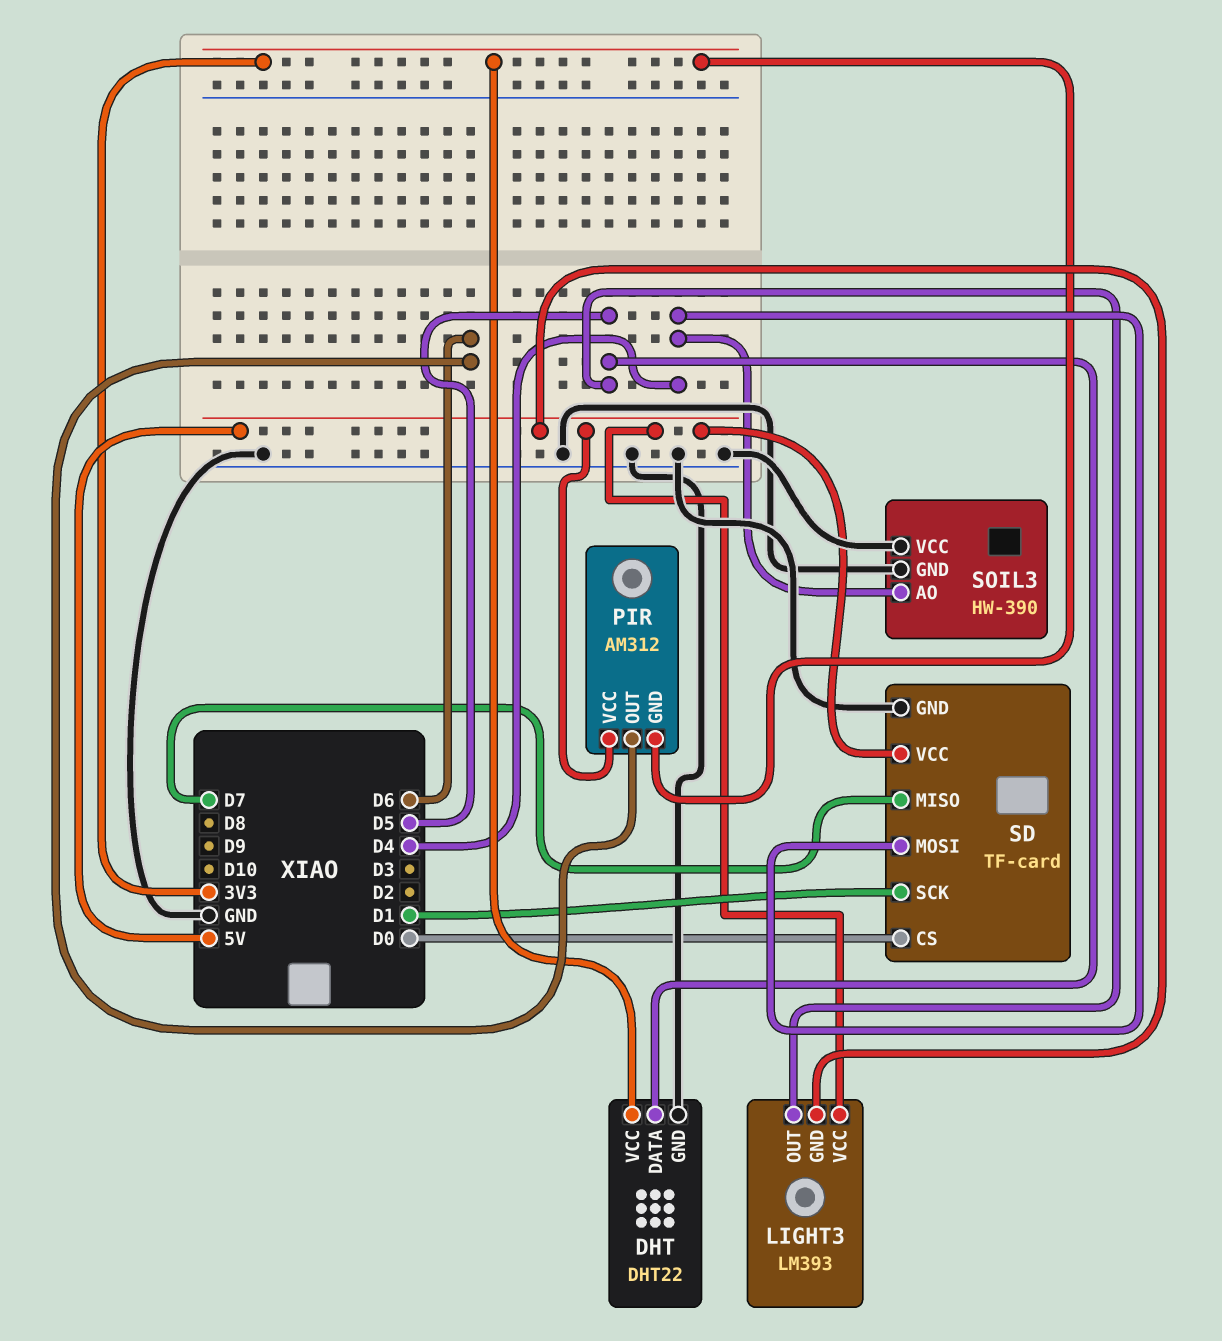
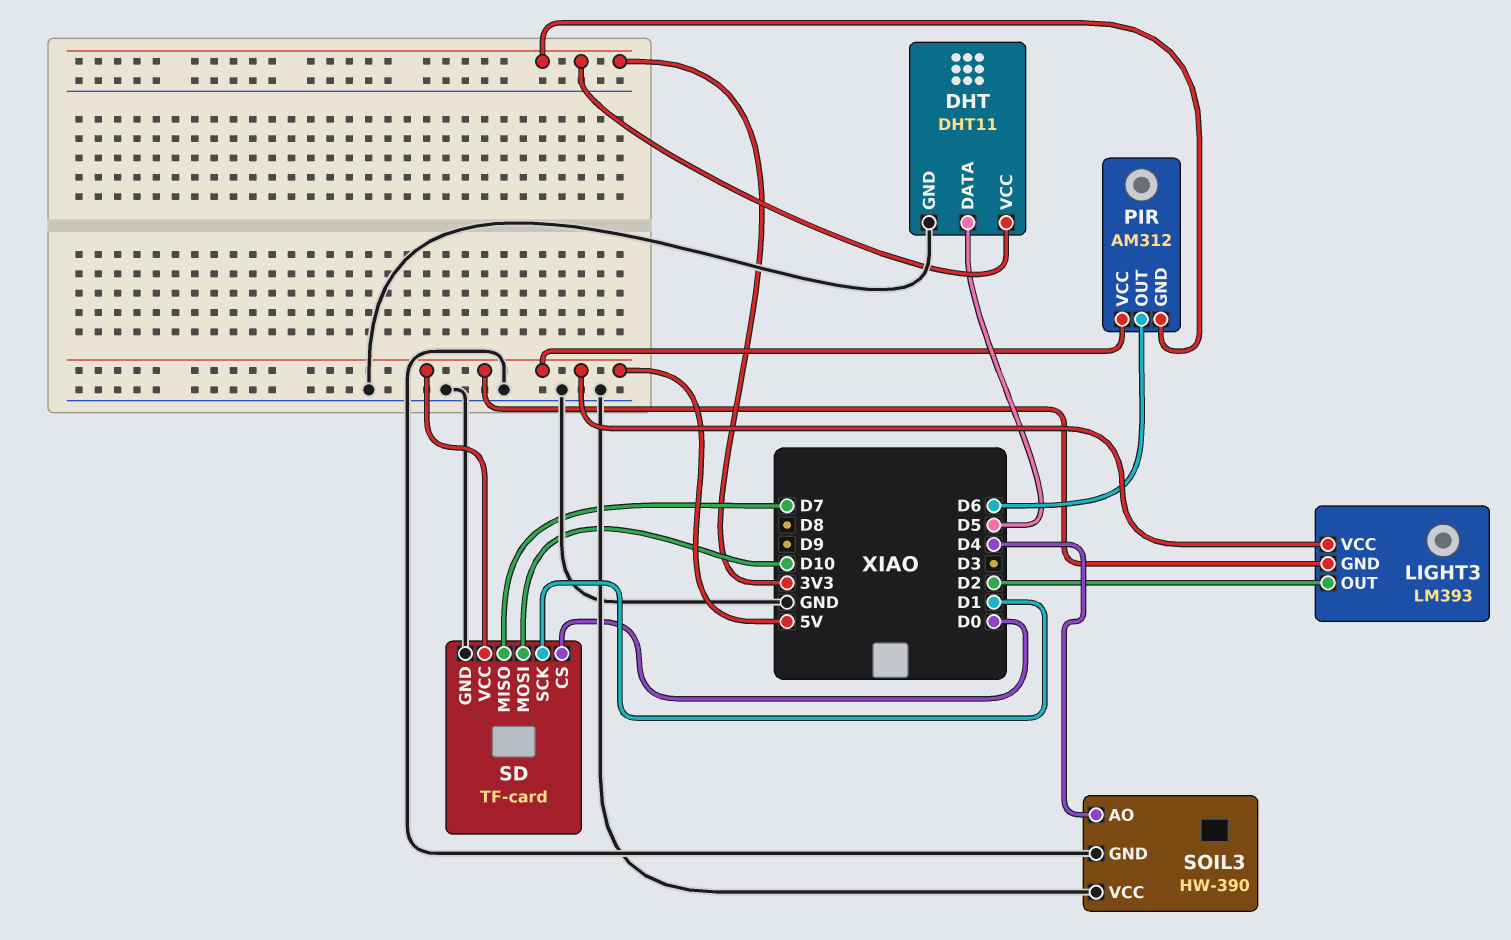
DHT: DHT22 -> DHT11
LIGHT3 pin OUT: D5 -> D2
SD pin MOSI: D4 -> D10

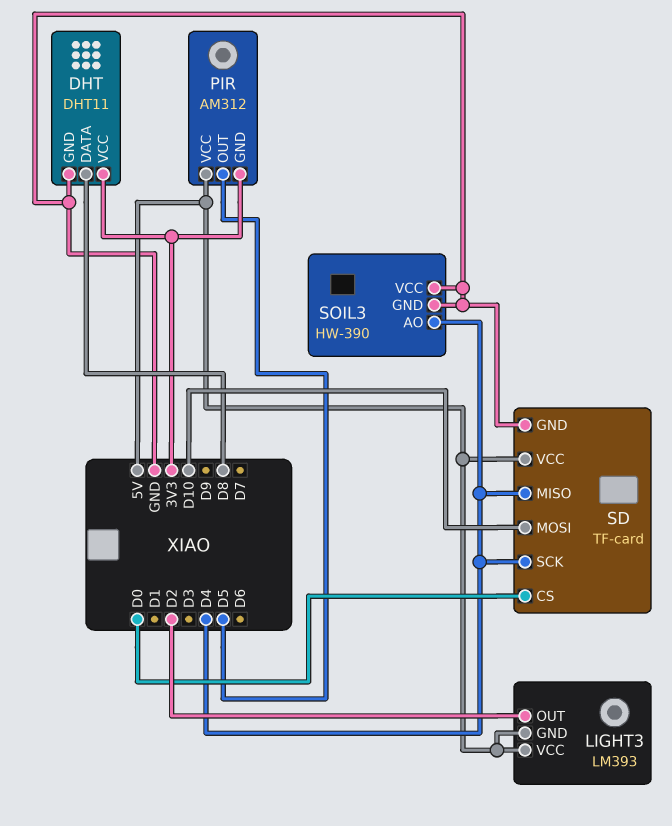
DHT pin DATA: D5 -> D8
PIR pin OUT: D6 -> D5
SD pin MISO: D7 -> D4
SD pin SCK: D1 -> D4

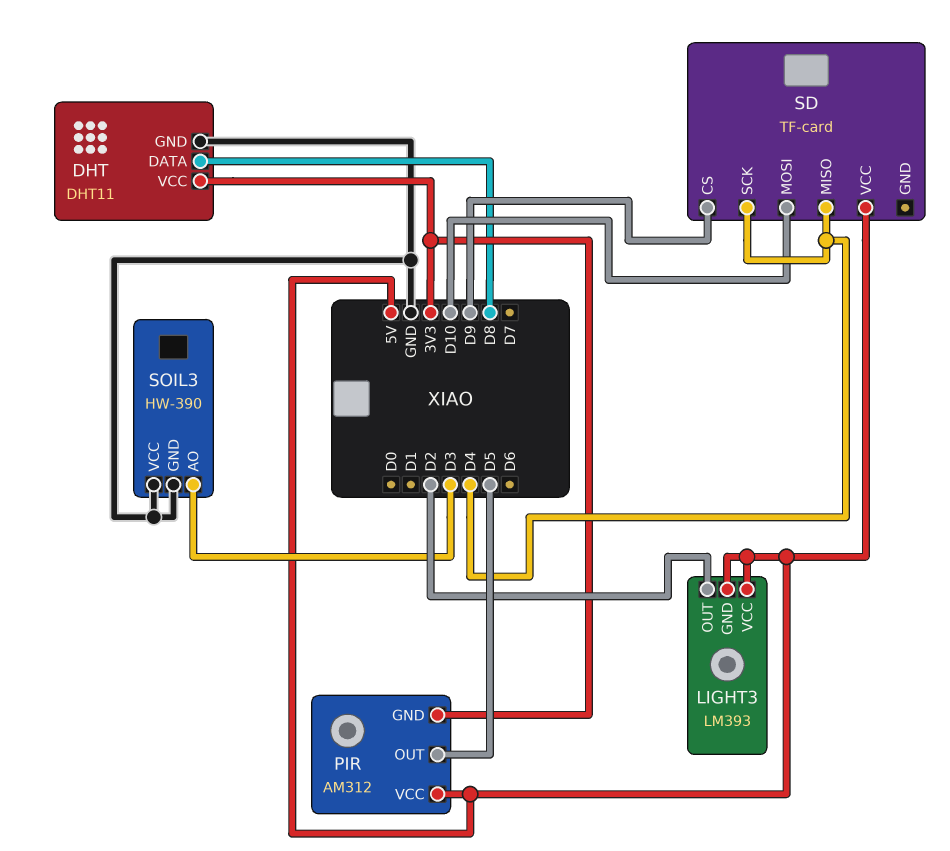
SD pin CS: D0 -> D9
SD pin GND: GND -> none
SOIL3 pin AO: D4 -> D3

